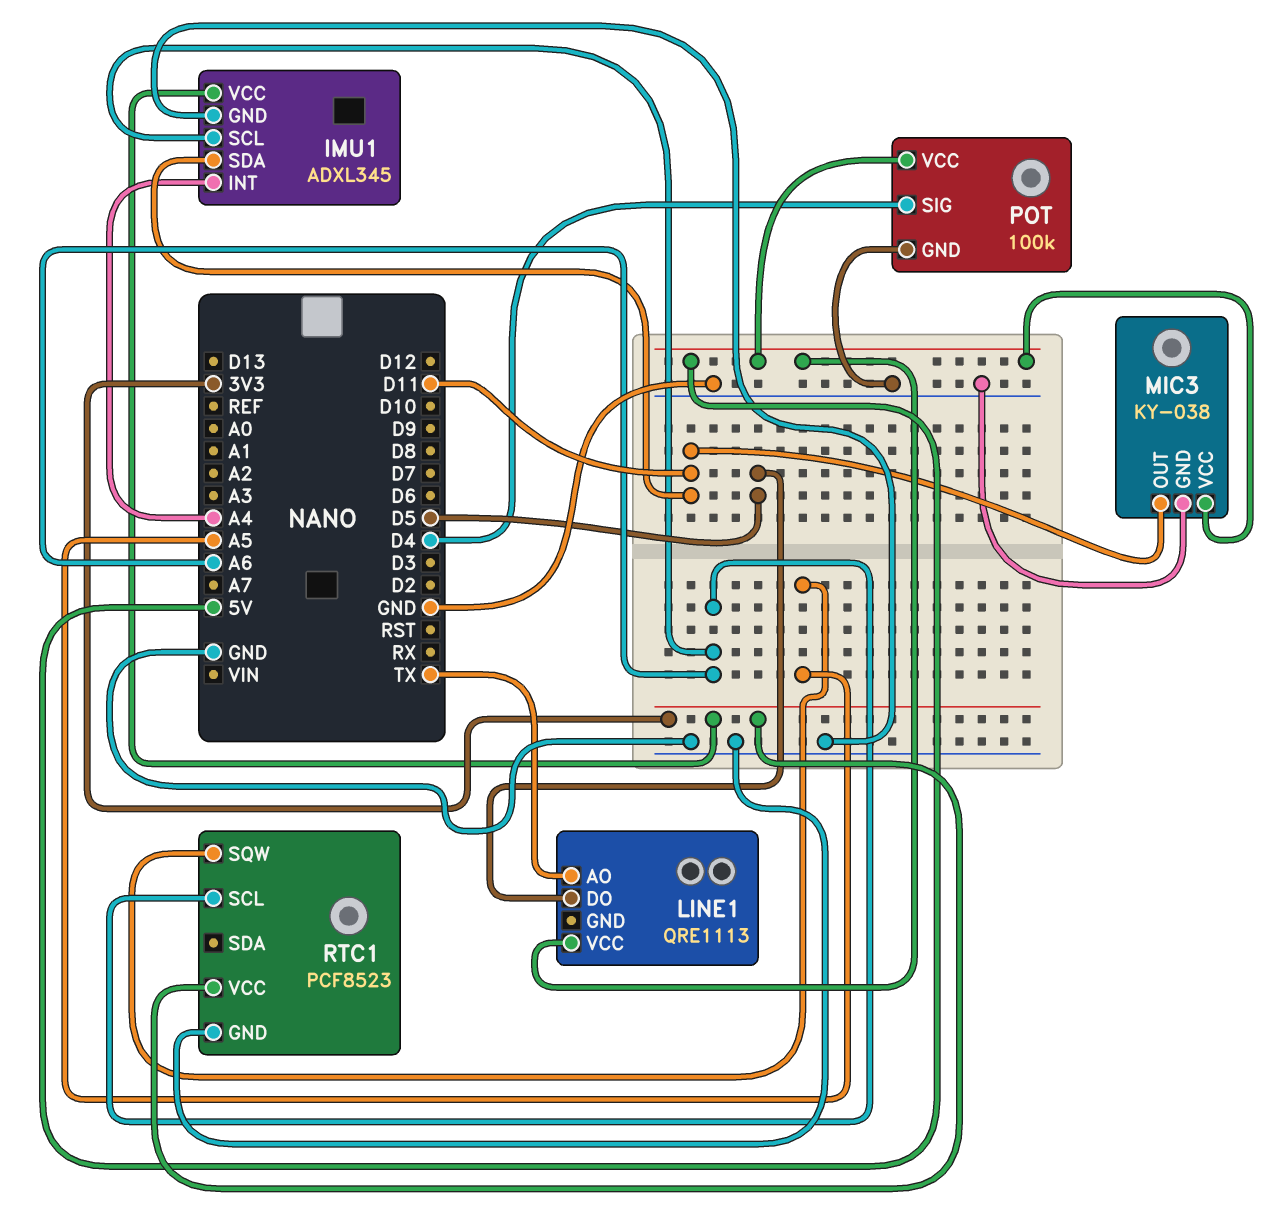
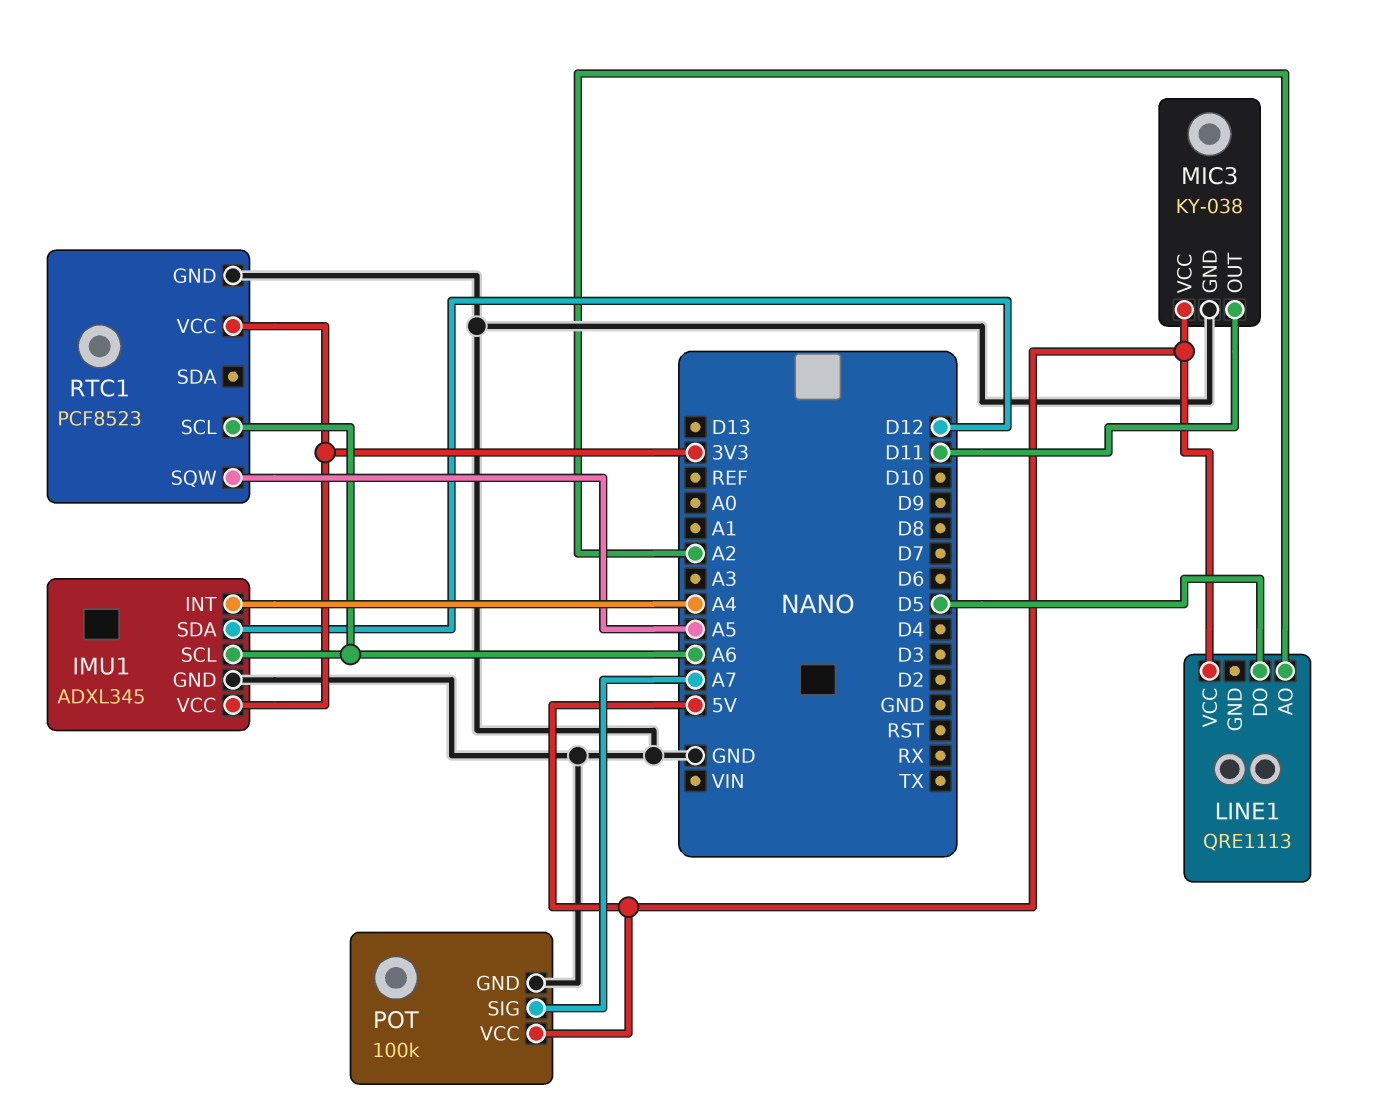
IMU1 pin SDA: D11 -> D12
LINE1 pin AO: TX -> A2
POT pin SIG: D4 -> A7

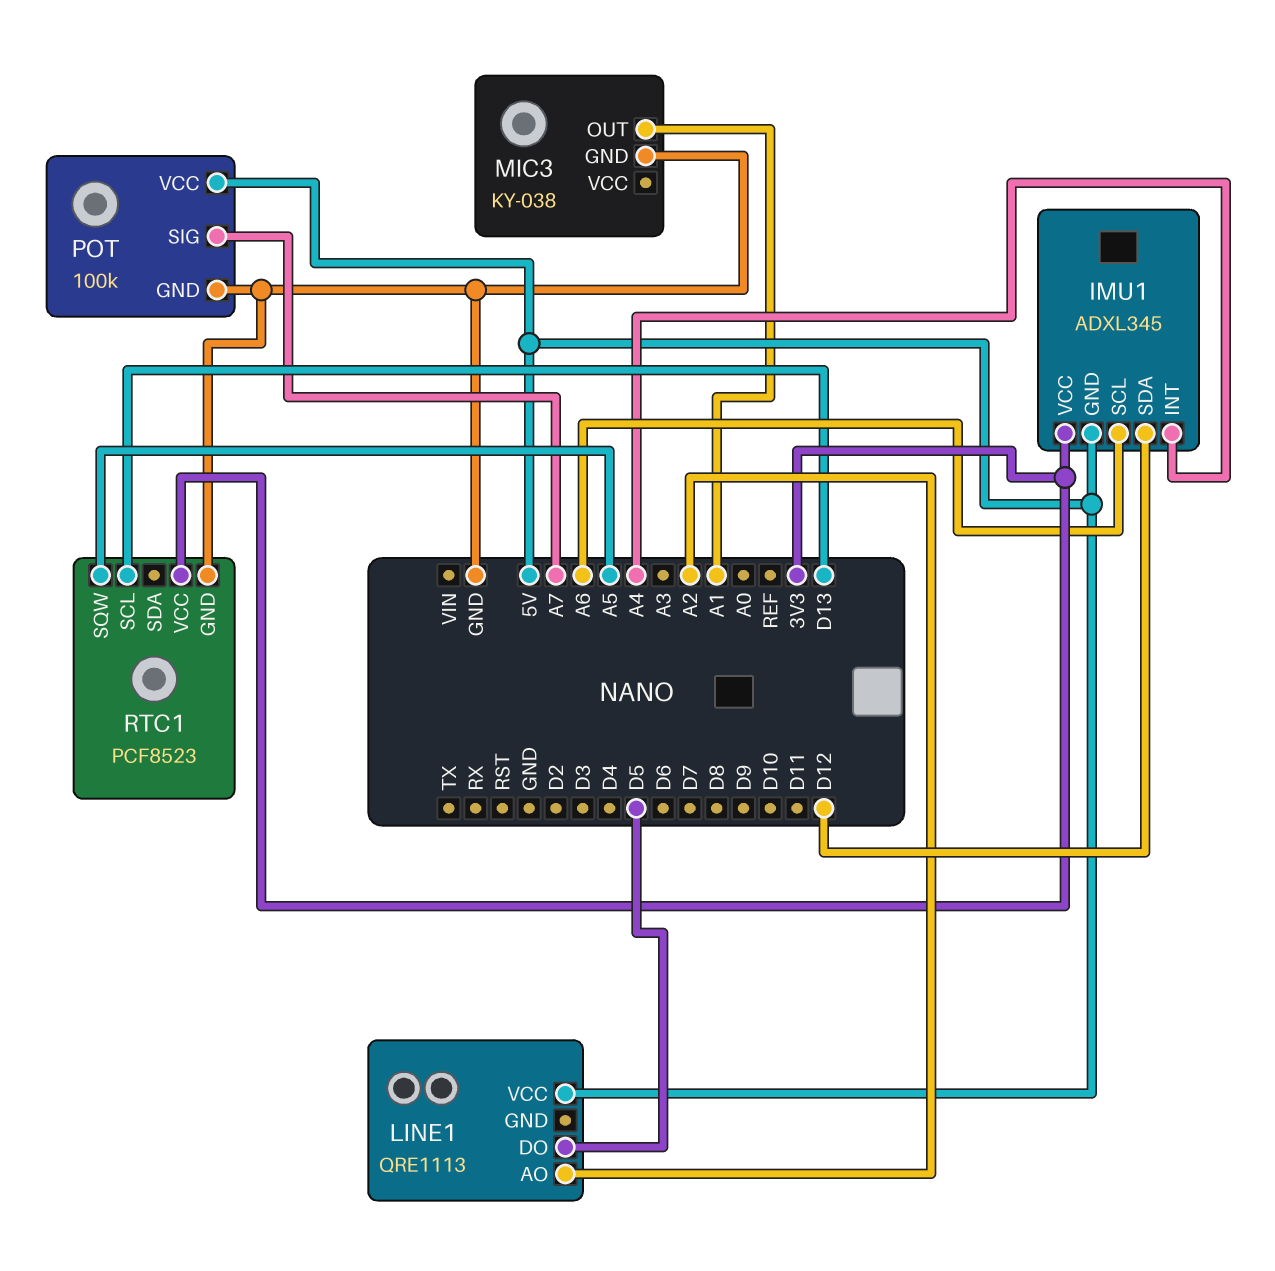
IMU1 pin GND: GND -> 5V
MIC3 pin OUT: D11 -> A1
MIC3 pin VCC: 5V -> none
RTC1 pin SCL: A6 -> D13

